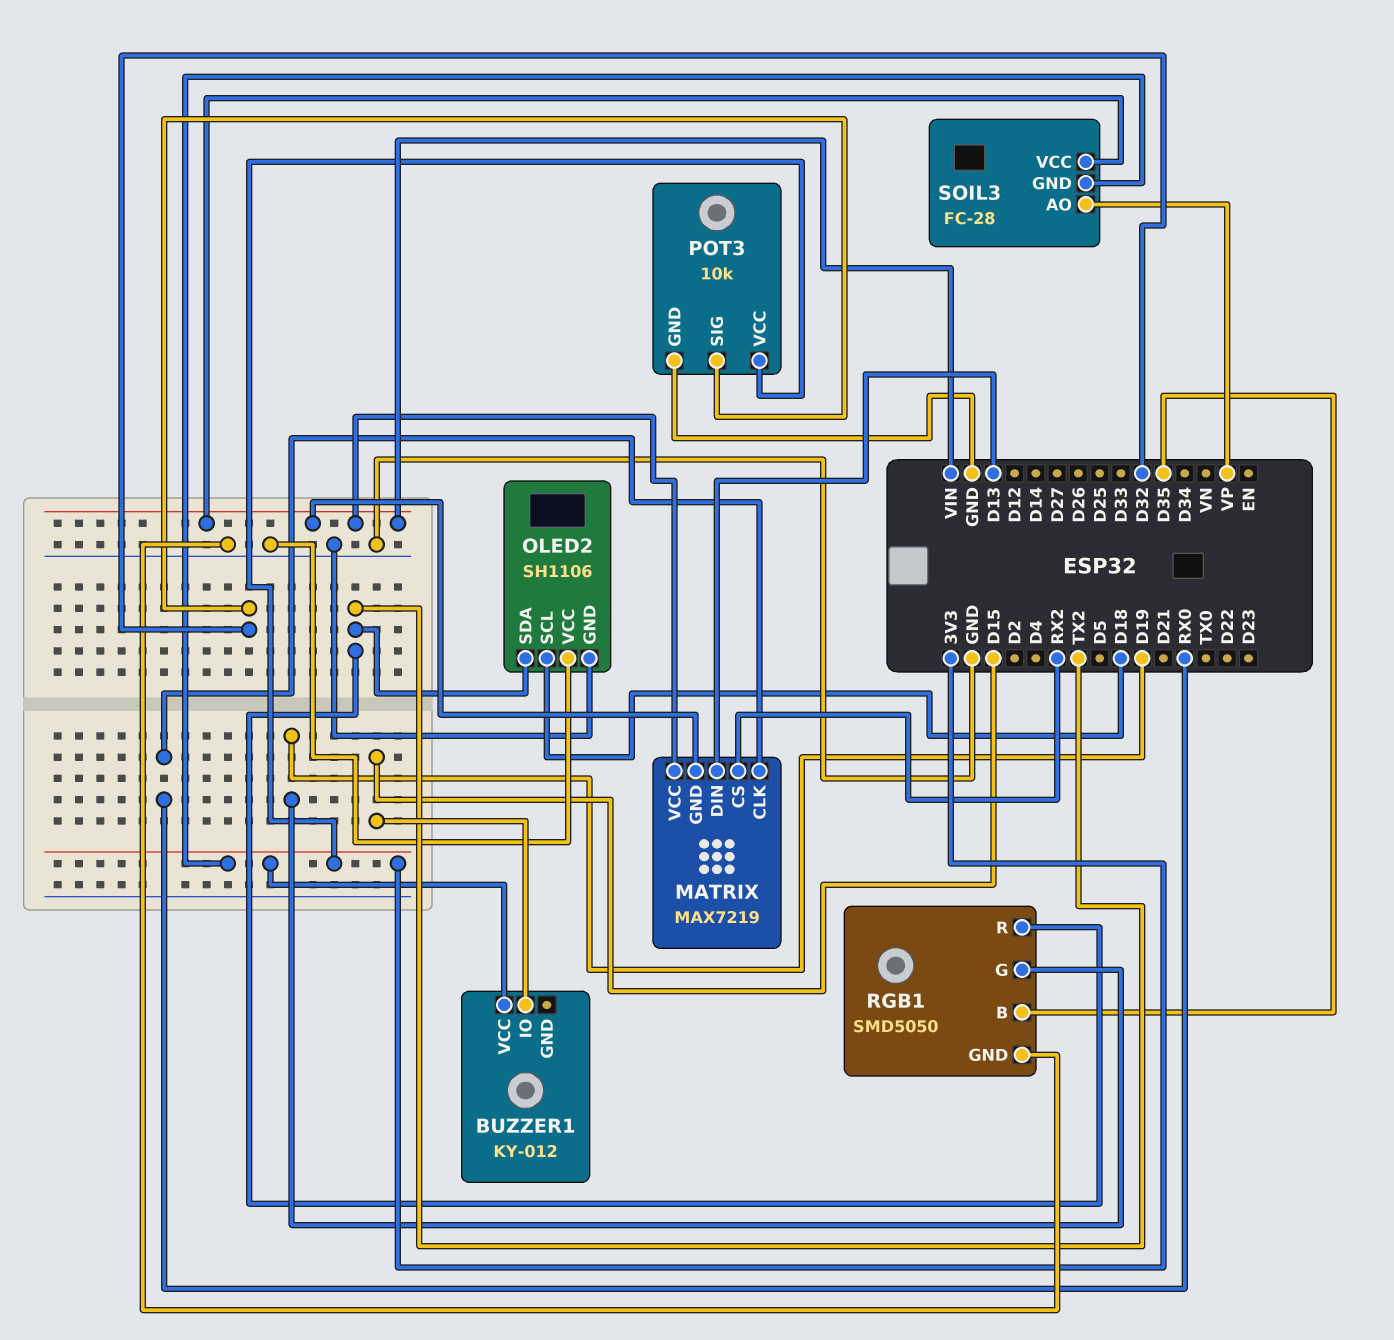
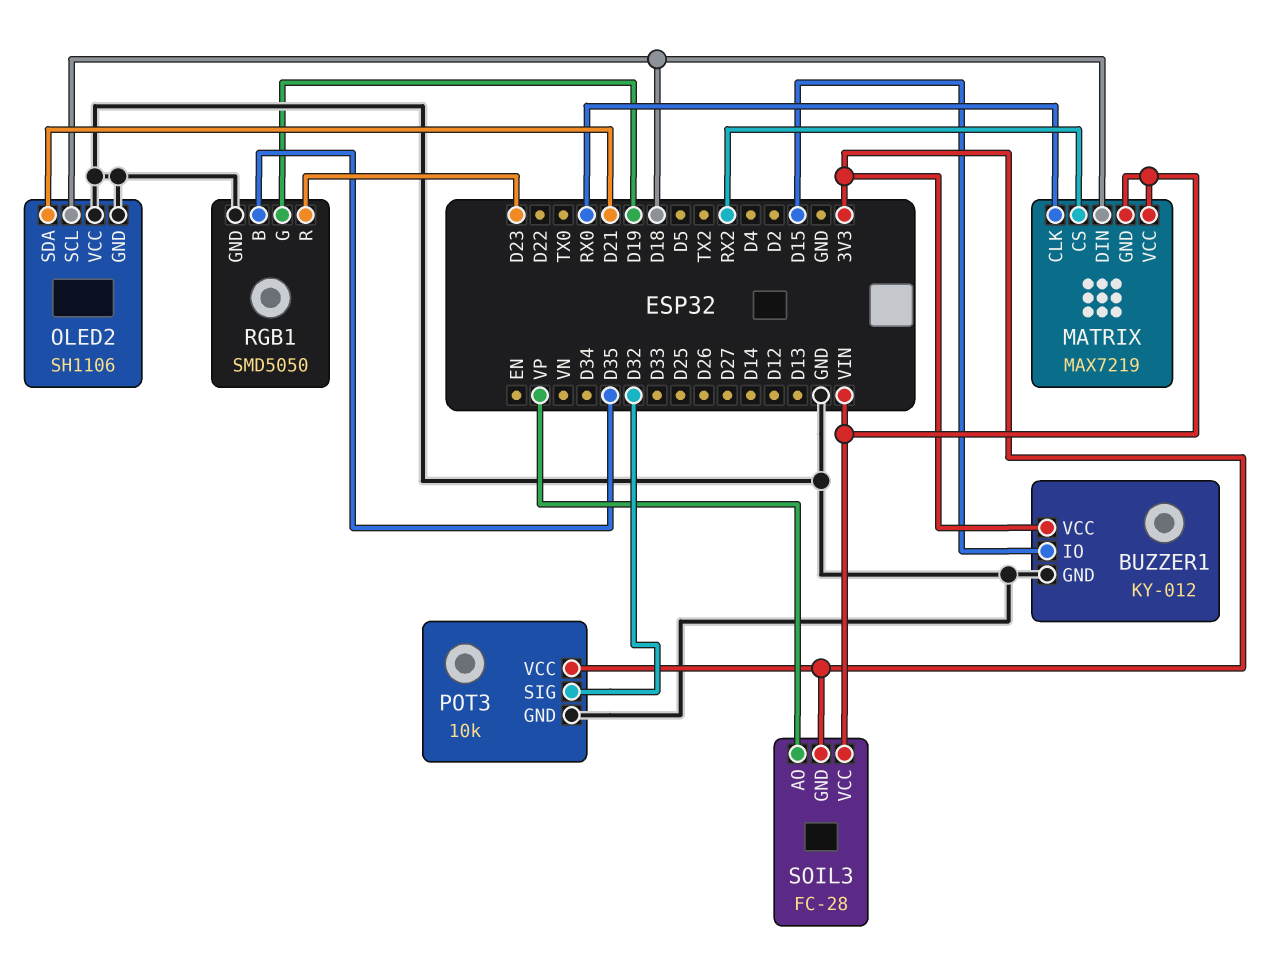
BUZZER1 pin GND: none -> GND
MATRIX pin DIN: D13 -> D18
OLED2 pin SDA: TX2 -> D21
RGB1 pin R: TX2 -> D23

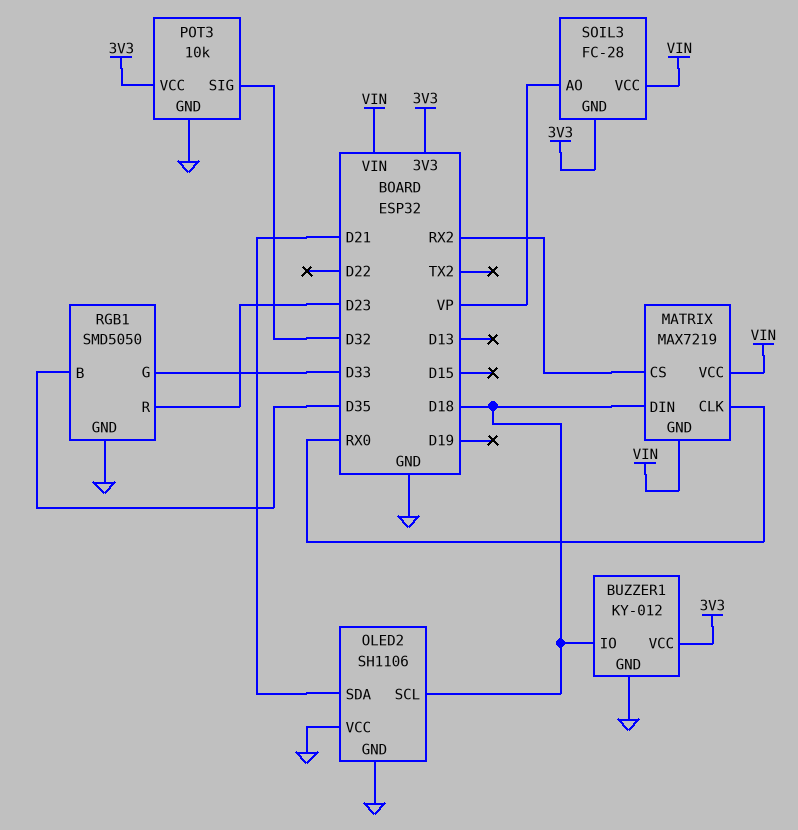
BUZZER1 pin IO: D15 -> D18
RGB1 pin G: D19 -> D33

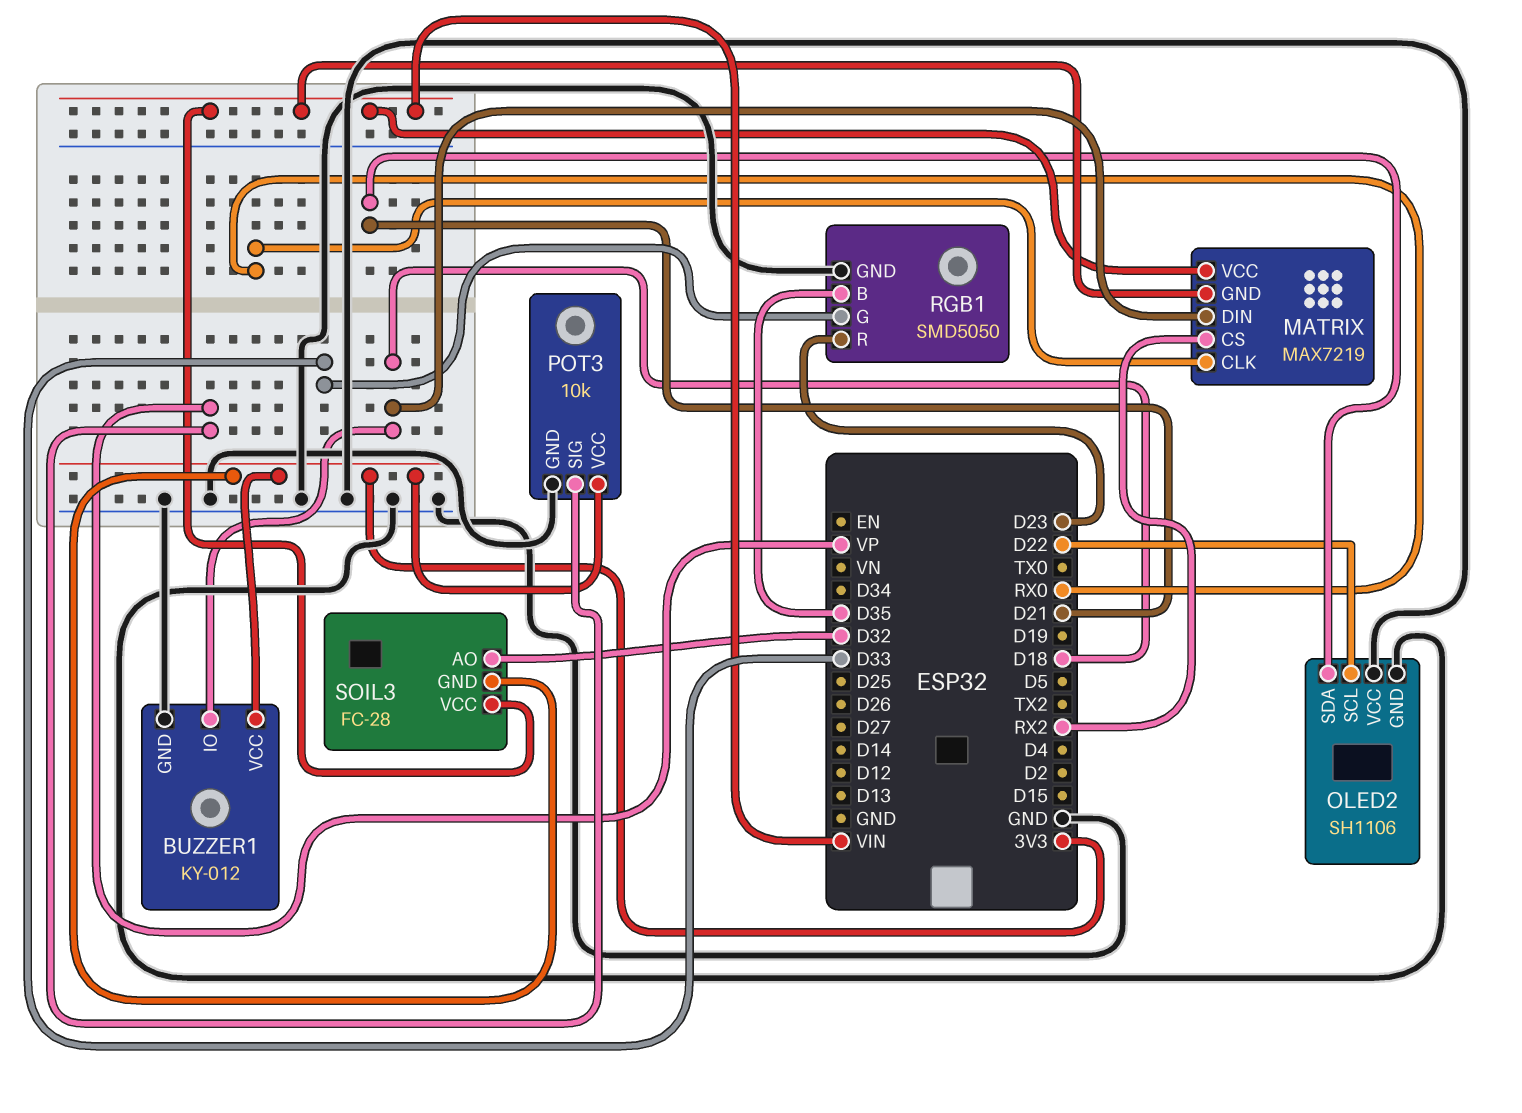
OLED2 pin SCL: D18 -> D22
POT3 pin SIG: D32 -> VP
SOIL3 pin AO: VP -> D32

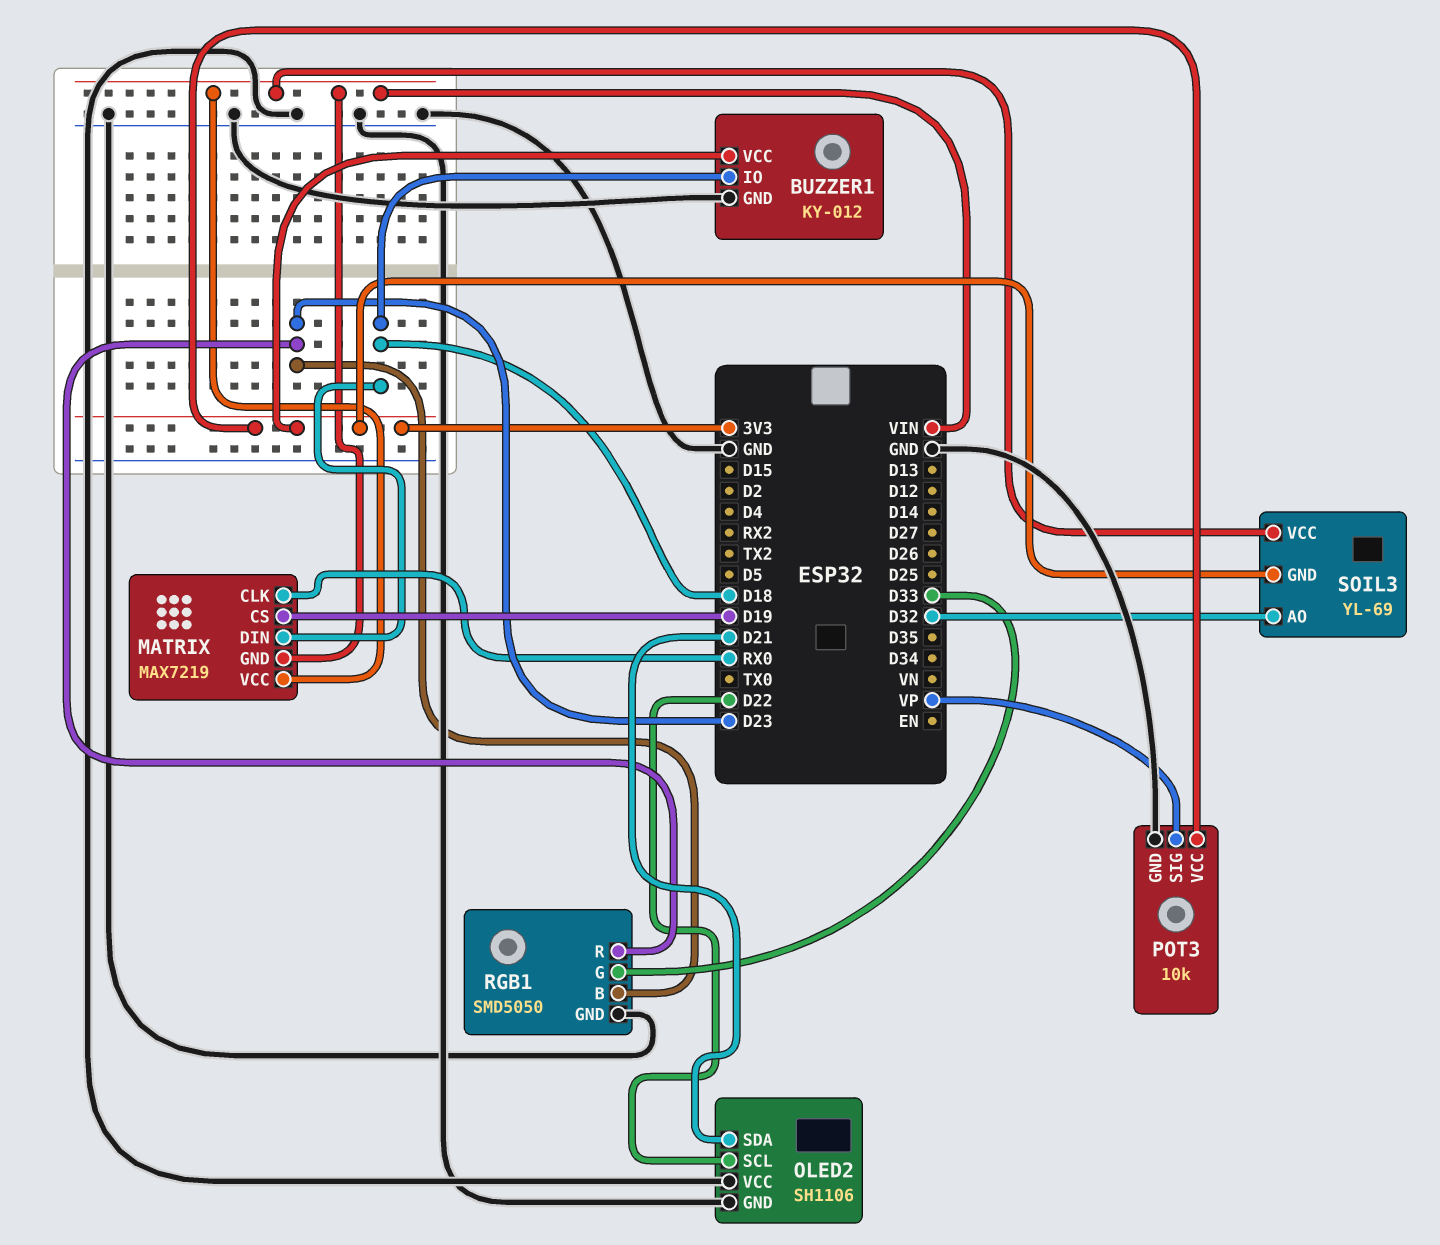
MATRIX pin CS: RX2 -> D19
RGB1 pin B: D35 -> D23
SOIL3: FC-28 -> YL-69

